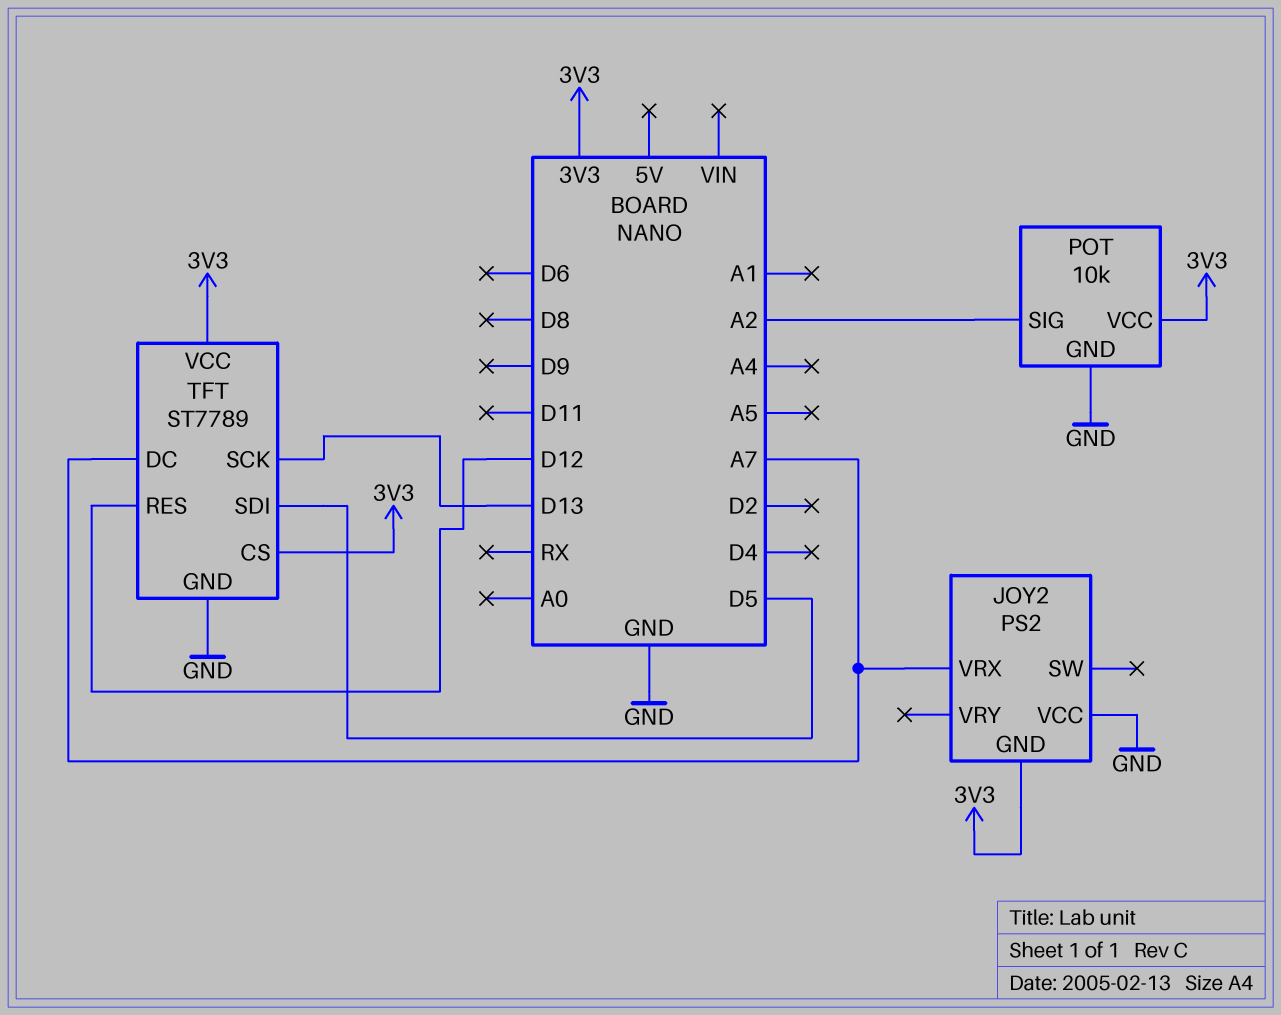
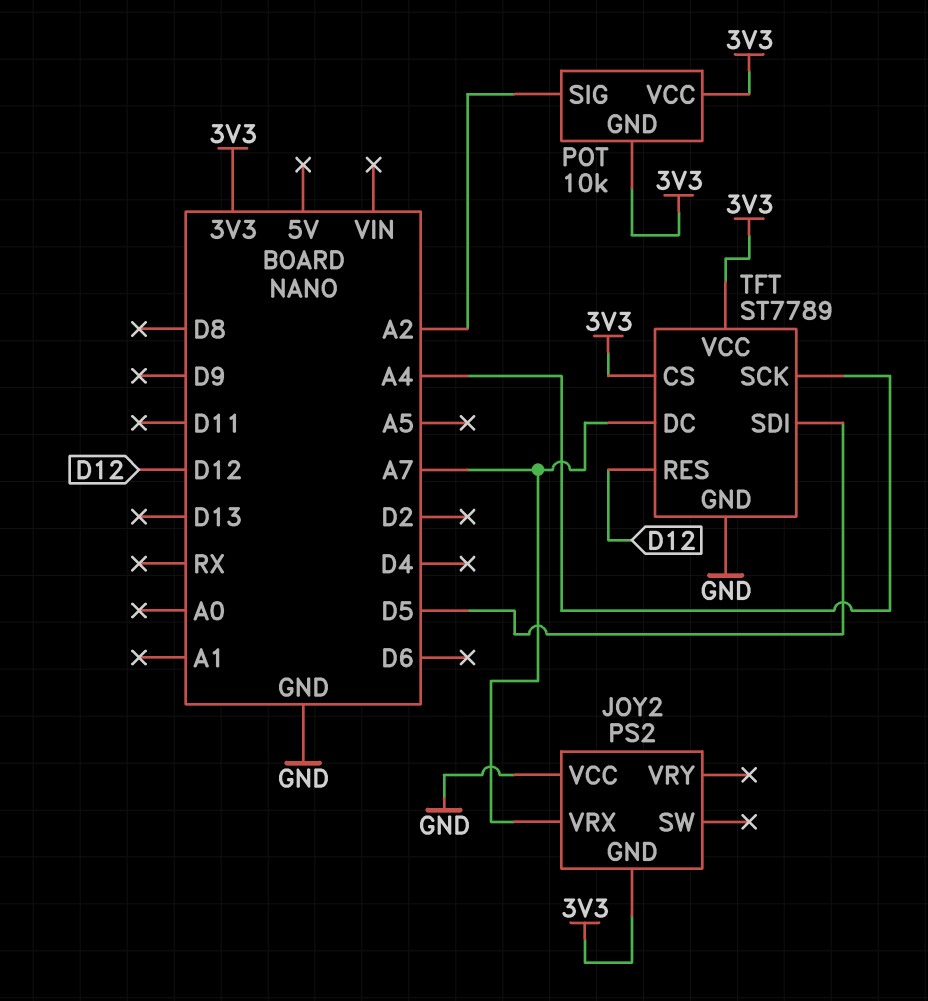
POT pin GND: GND -> 3V3
TFT pin SCK: D13 -> A4

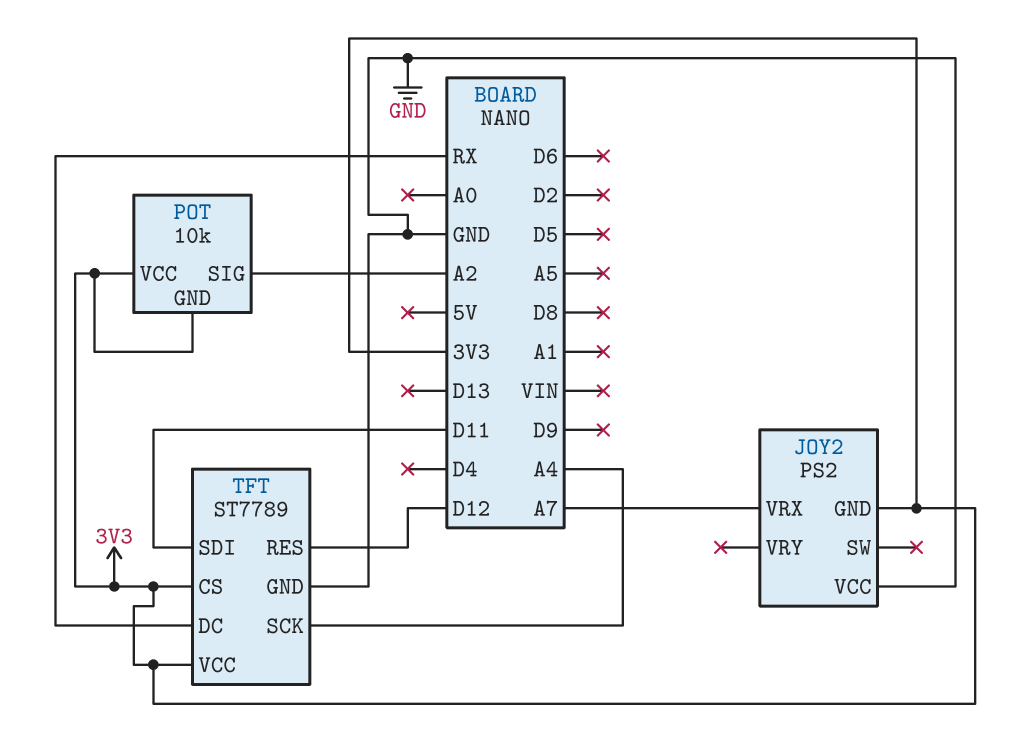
TFT pin DC: A7 -> RX
TFT pin SDI: D5 -> D11

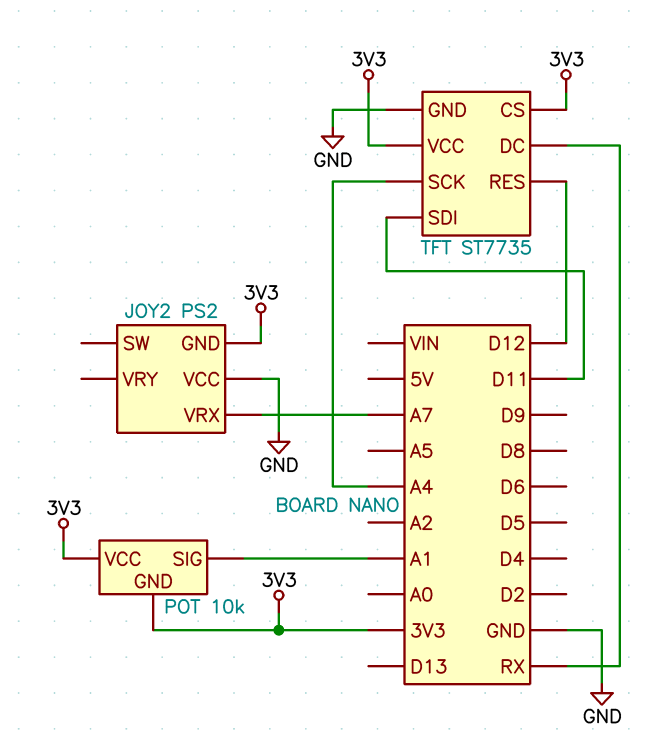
POT pin SIG: A2 -> A1
TFT: ST7789 -> ST7735

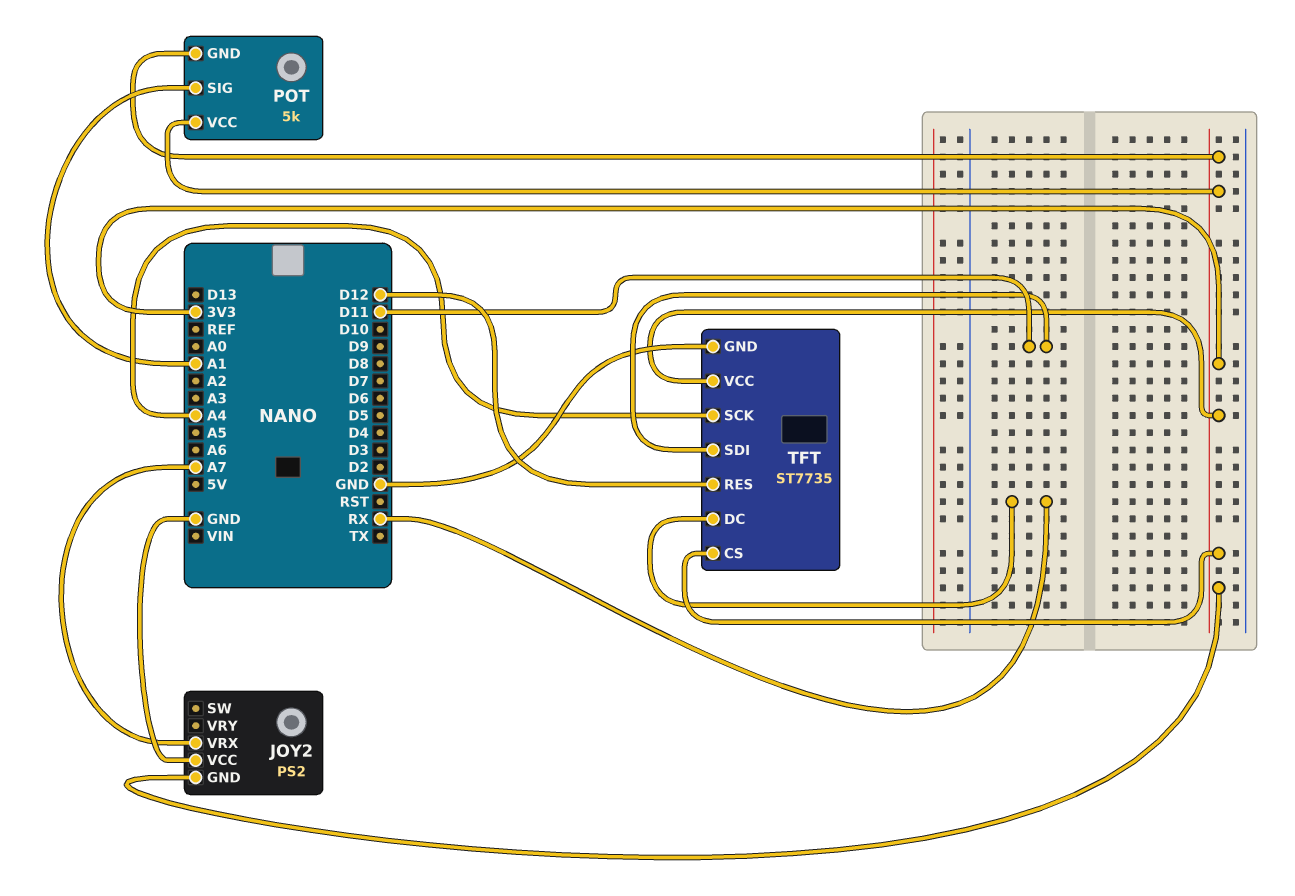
POT: 10k -> 5k

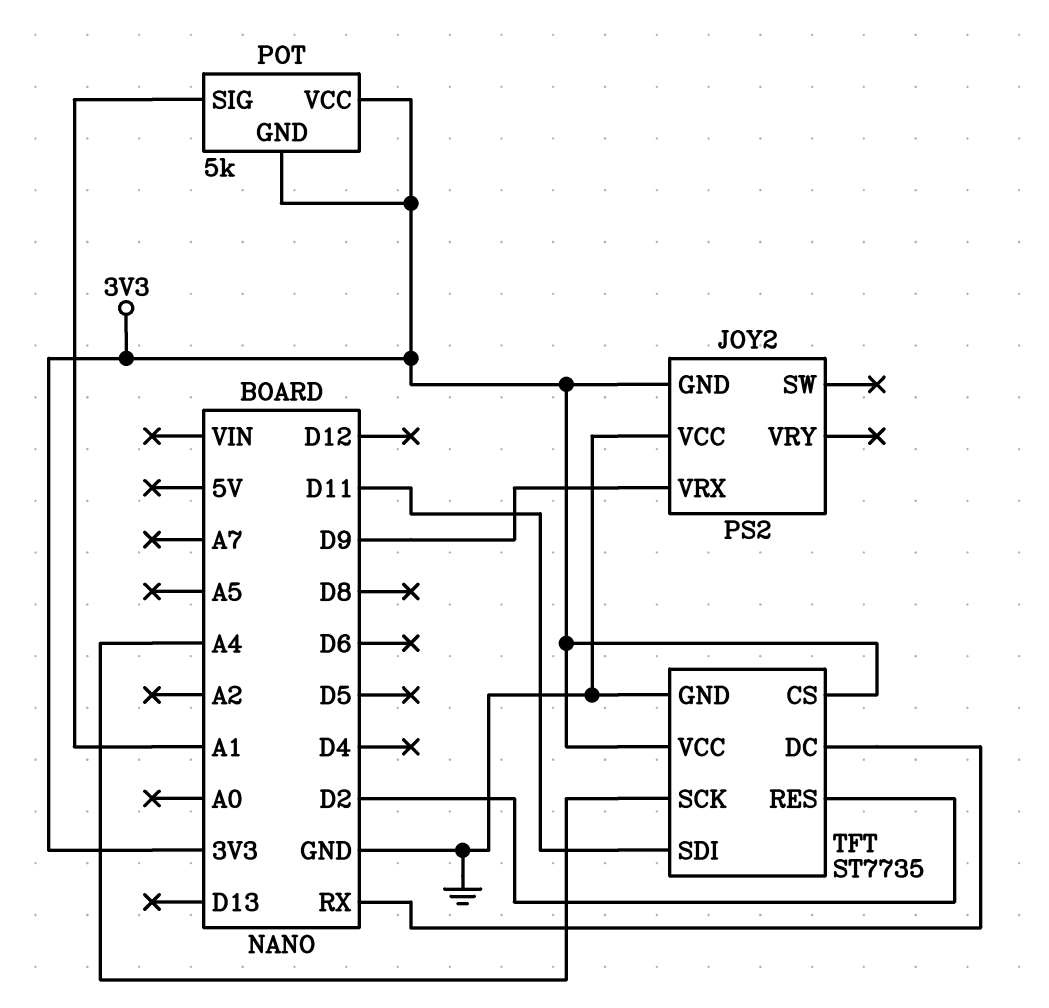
JOY2 pin VRX: A7 -> D9
TFT pin RES: D12 -> D2

